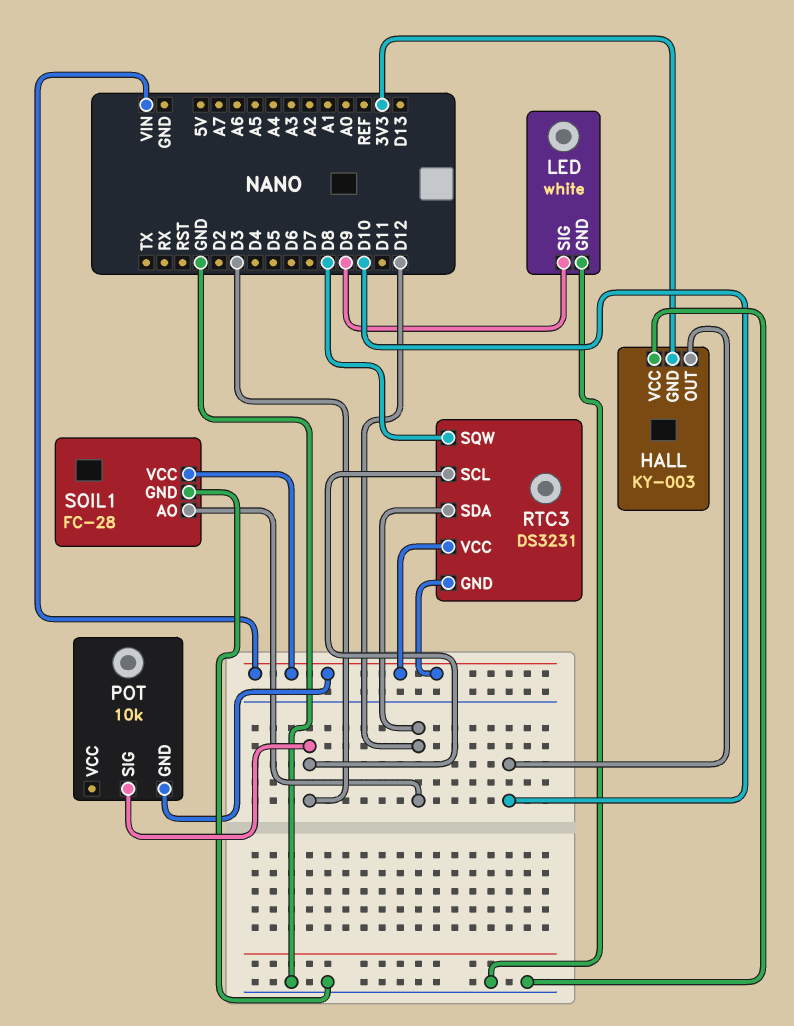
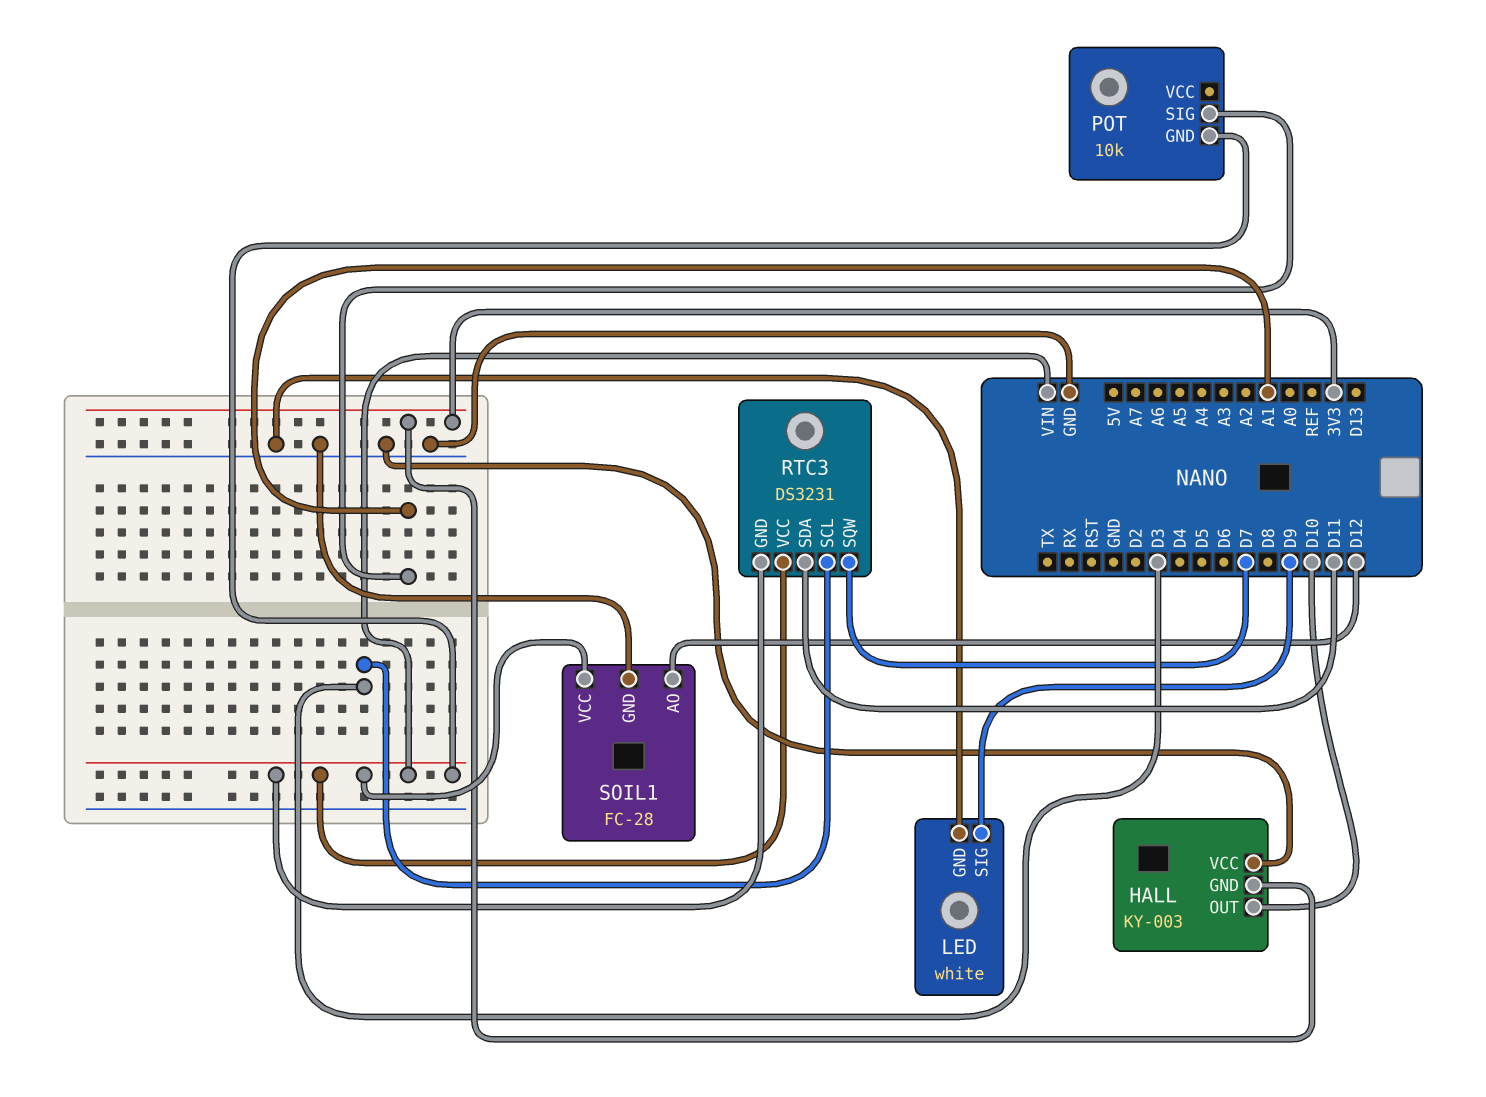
POT pin SIG: D3 -> A1
RTC3 pin SDA: D12 -> D11
RTC3 pin SQW: D8 -> D7

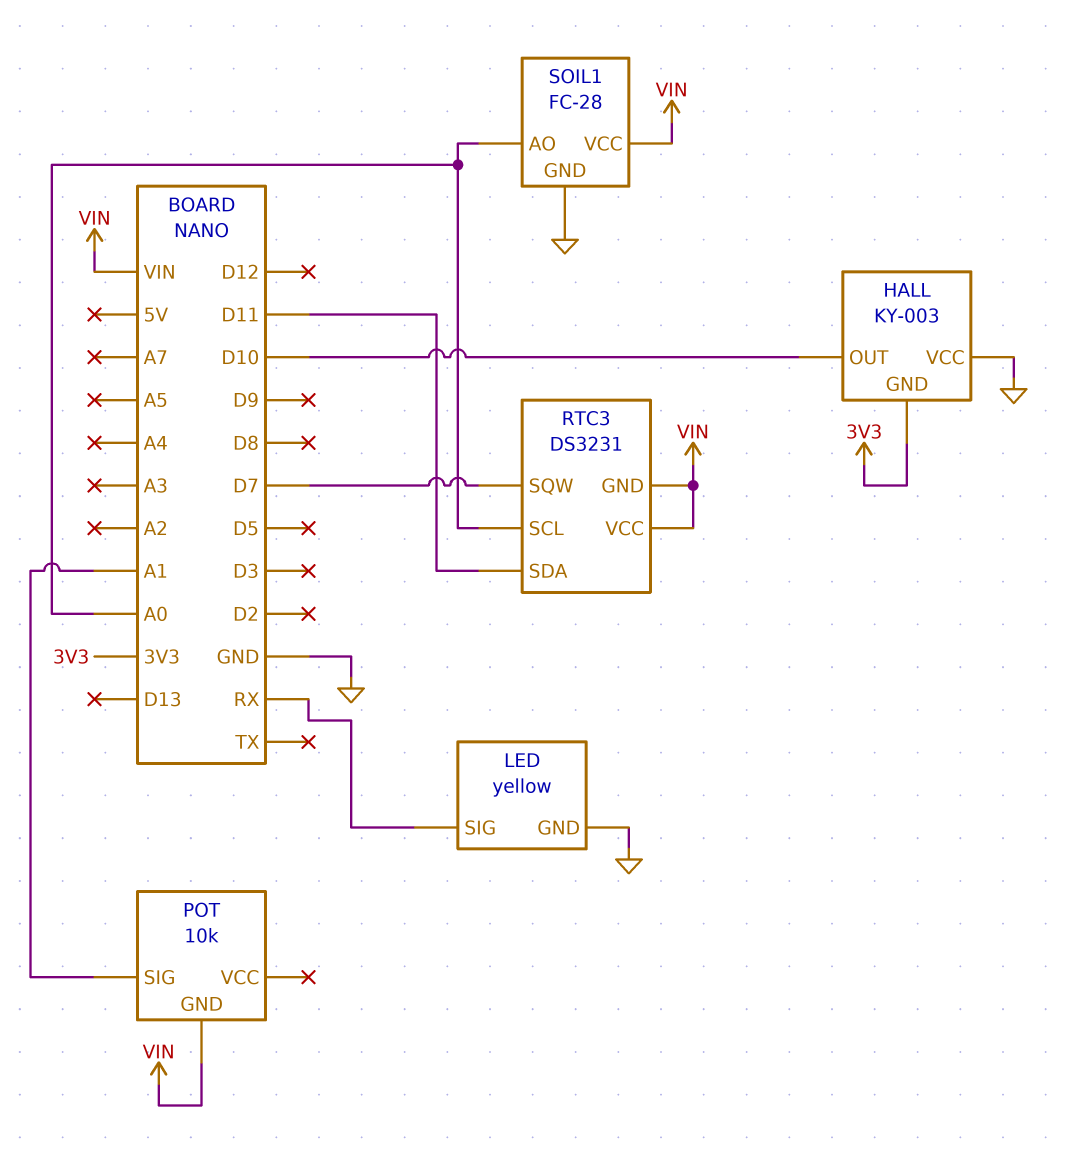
LED: white -> yellow
LED pin SIG: D9 -> RX
RTC3 pin SCL: D3 -> A0
SOIL1 pin AO: D12 -> A0

